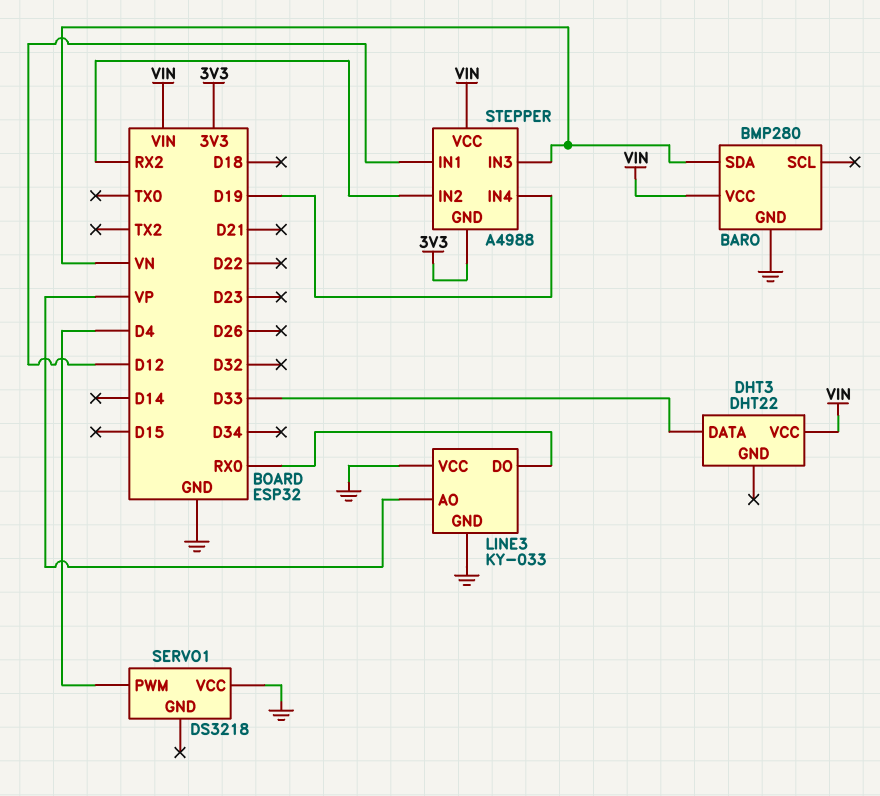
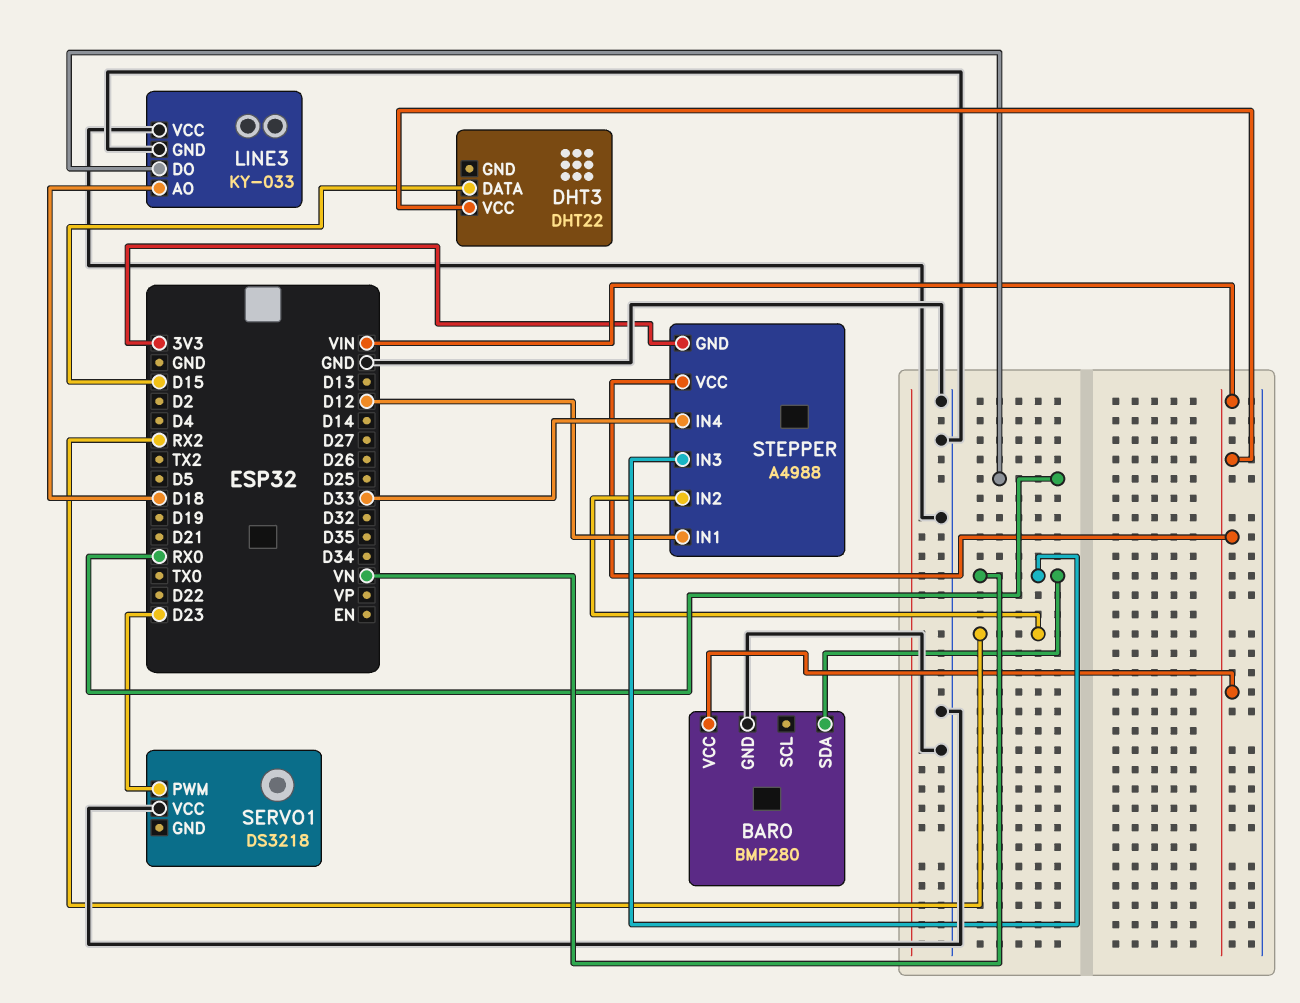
DHT3 pin DATA: D33 -> D15
LINE3 pin AO: VP -> D18
SERVO1 pin PWM: D4 -> D23
STEPPER pin IN4: D19 -> D33

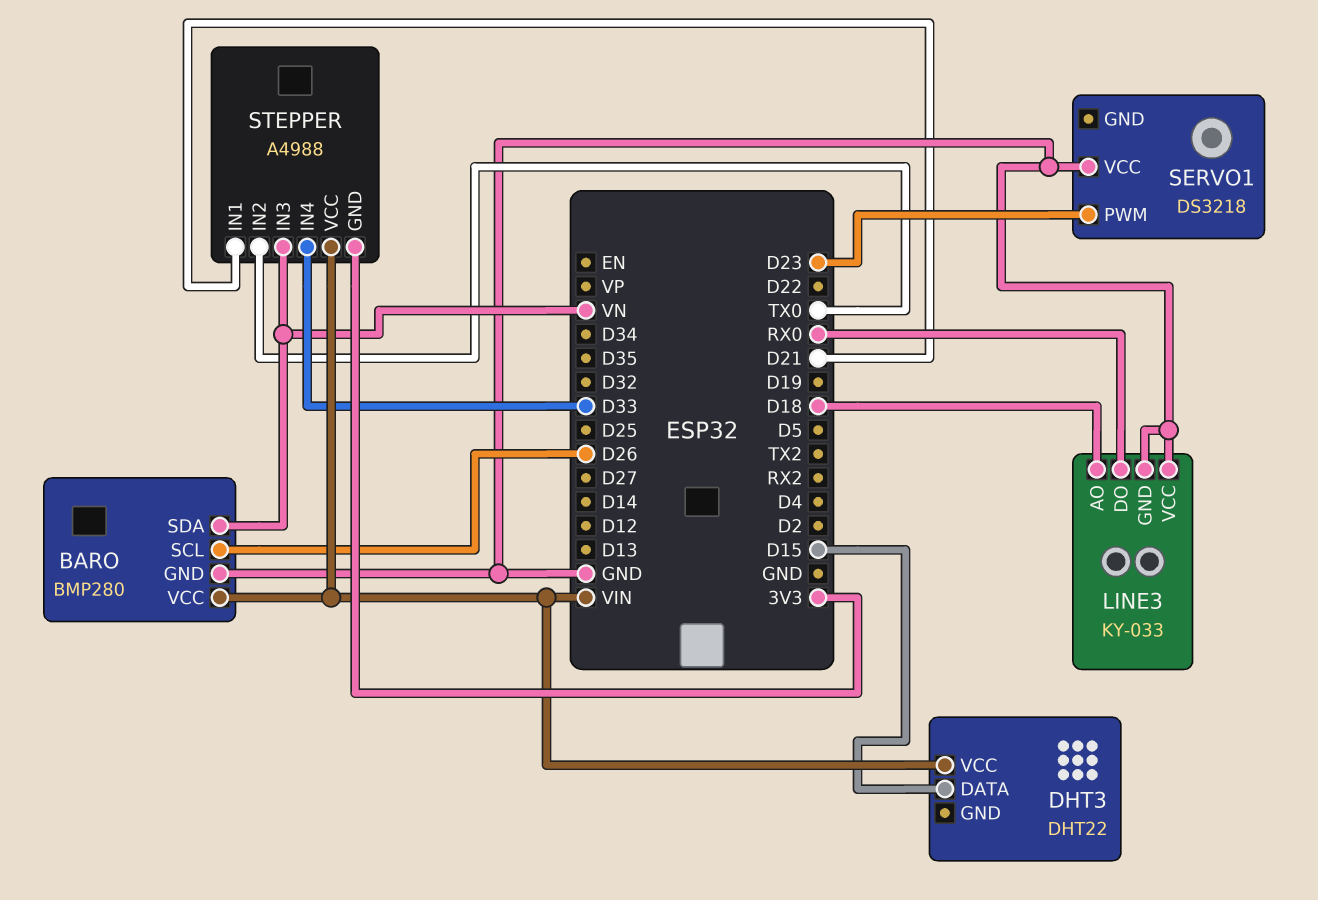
BARO pin SCL: none -> D26
STEPPER pin IN1: D12 -> D21
STEPPER pin IN2: RX2 -> TX0

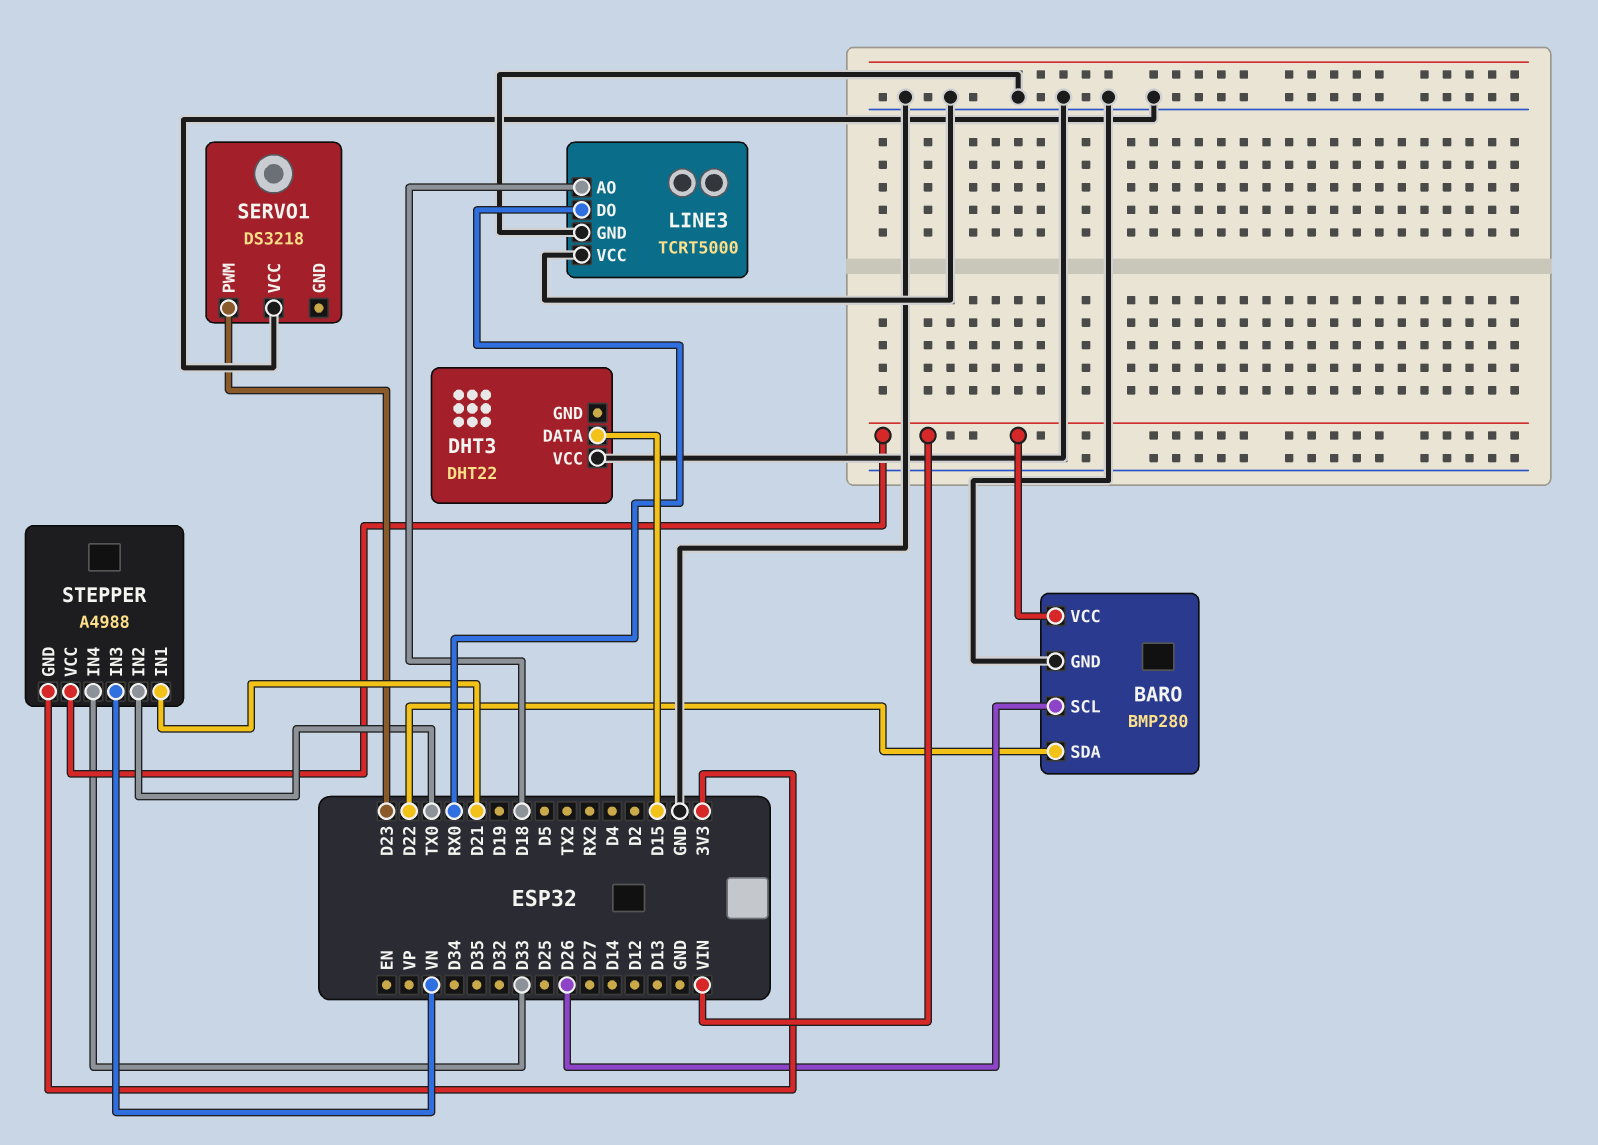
BARO pin SDA: VN -> D22
DHT3 pin VCC: VIN -> GND
LINE3: KY-033 -> TCRT5000

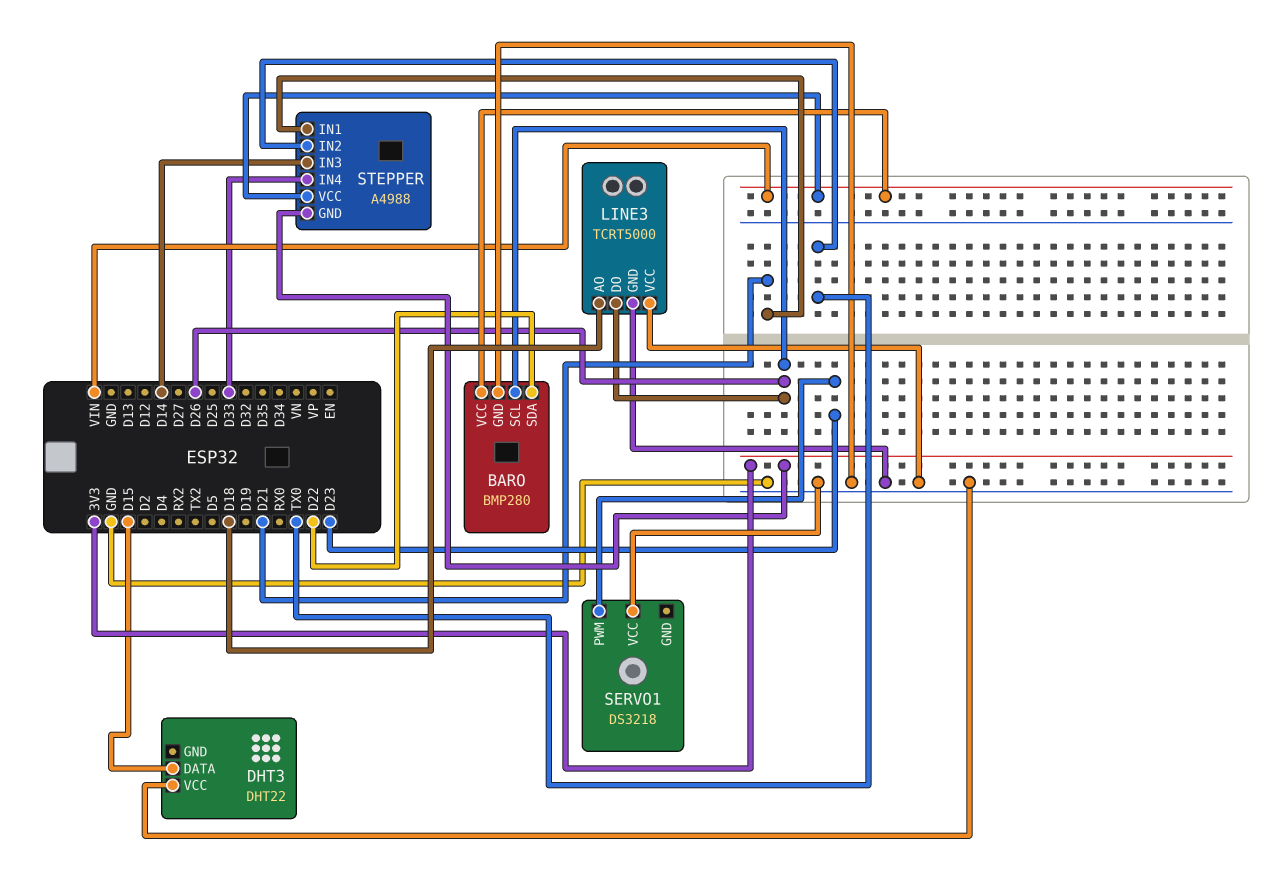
LINE3 pin DO: RX0 -> D26
STEPPER pin IN3: VN -> D14

